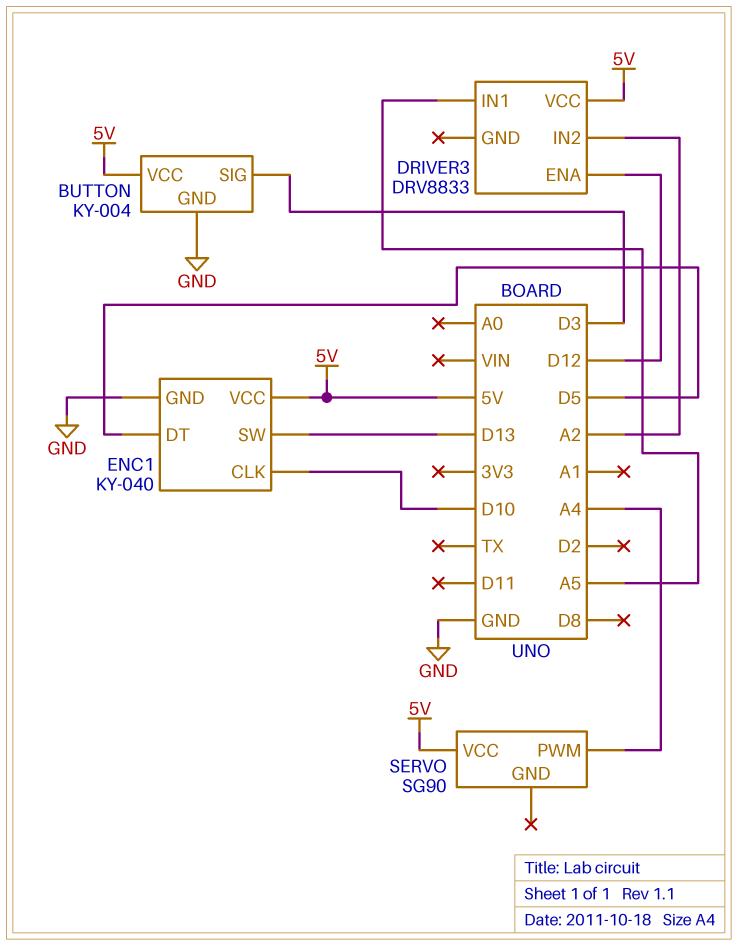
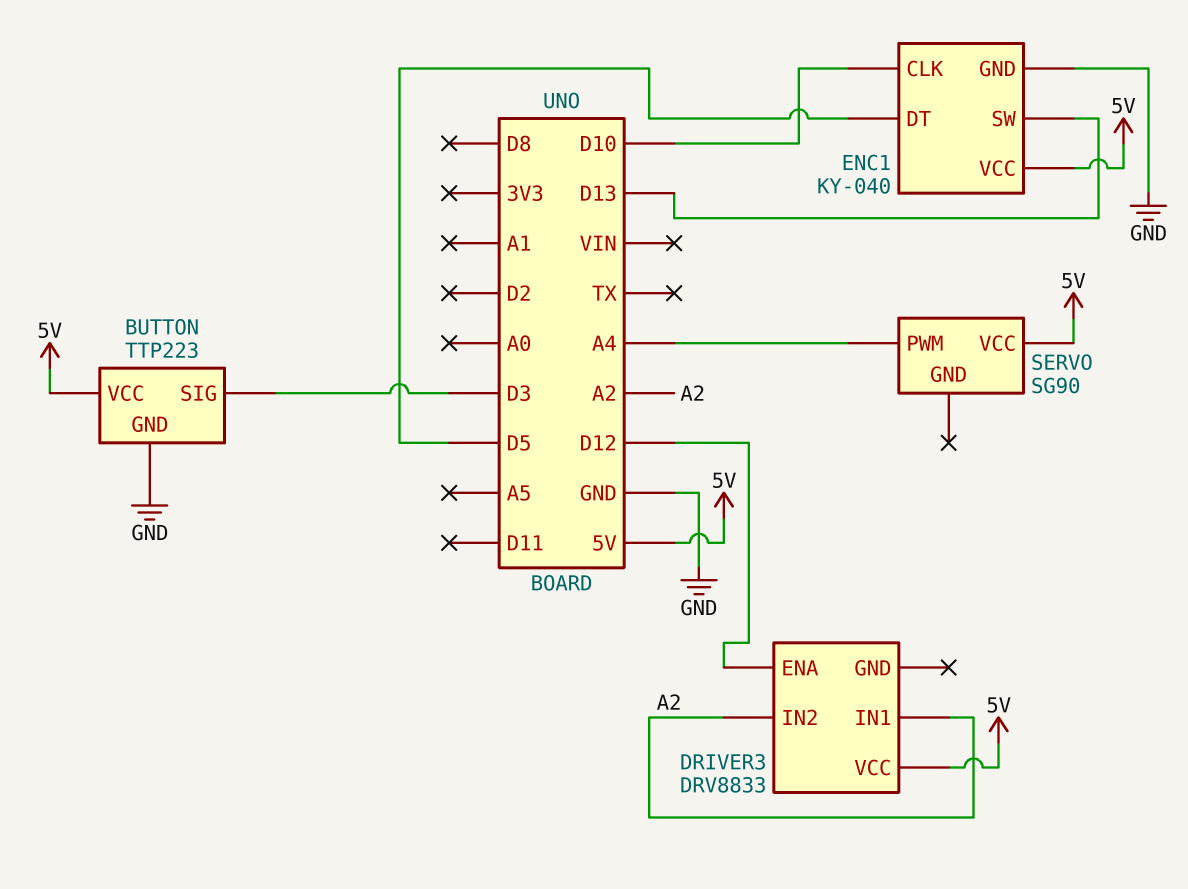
BUTTON: KY-004 -> TTP223
DRIVER3 pin IN1: A5 -> A2

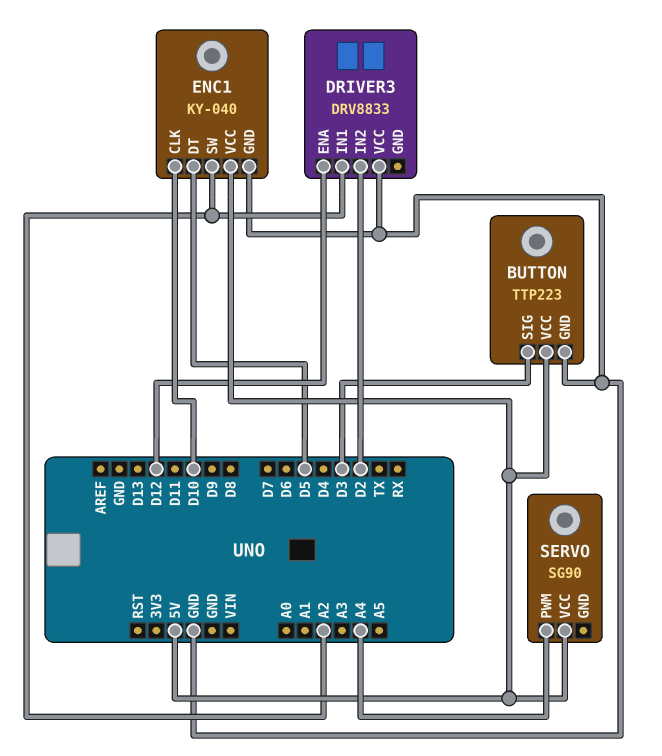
DRIVER3 pin IN2: A2 -> D2
DRIVER3 pin VCC: 5V -> GND
ENC1 pin SW: D13 -> A2

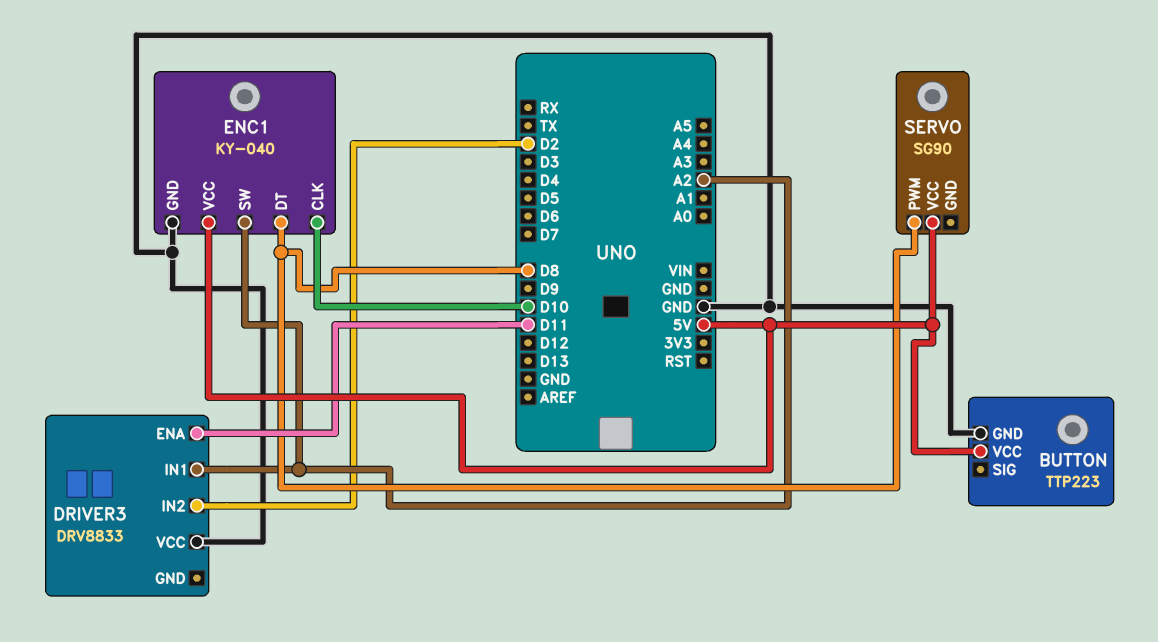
BUTTON pin SIG: D3 -> none
DRIVER3 pin ENA: D12 -> D11
ENC1 pin DT: D5 -> D8
SERVO pin PWM: A4 -> D8

